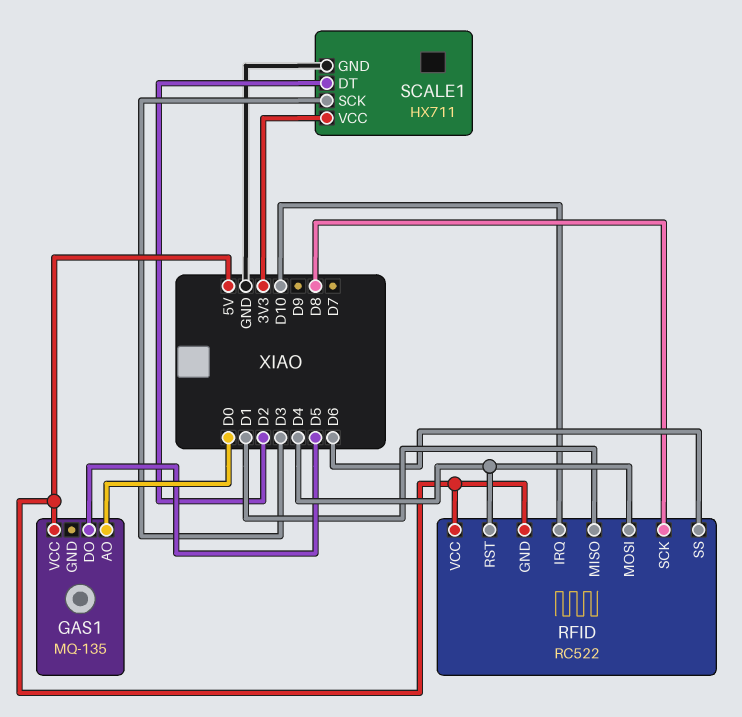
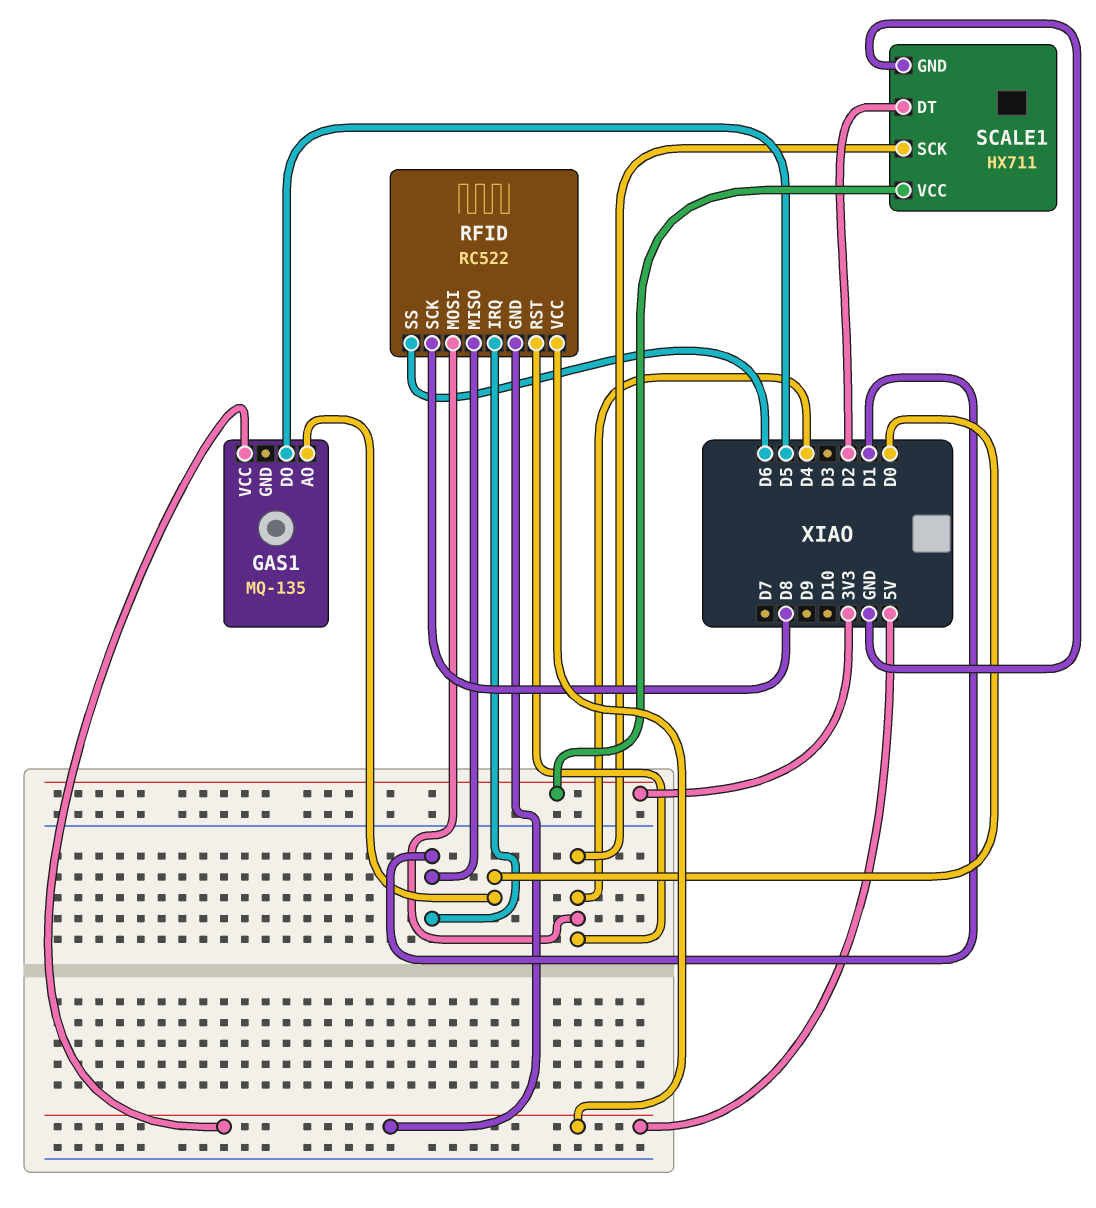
RFID pin IRQ: D10 -> D1
SCALE1 pin SCK: D3 -> D4

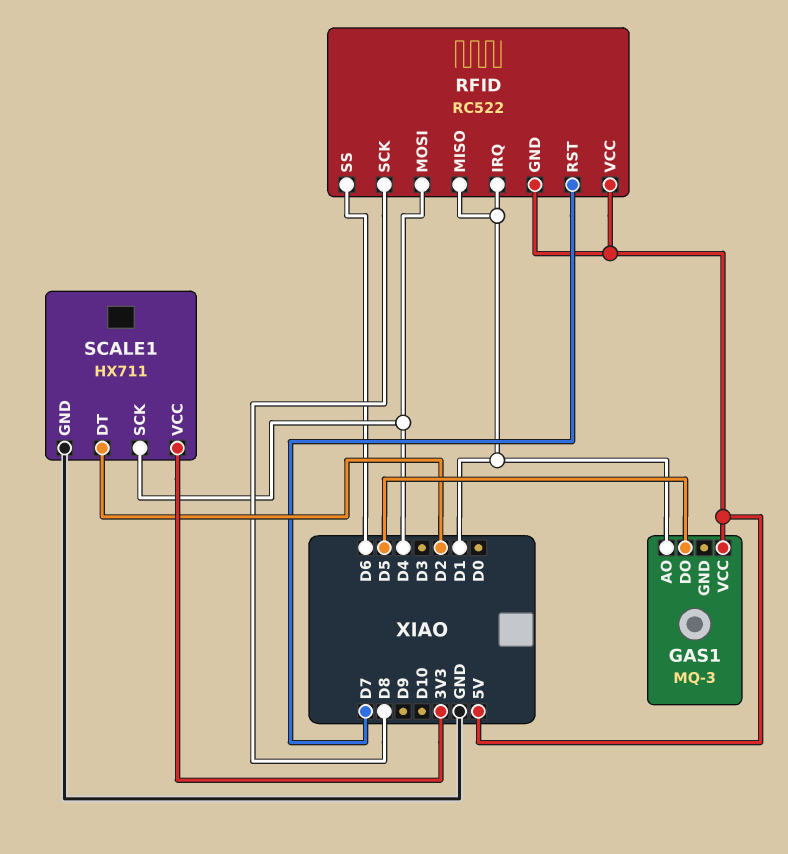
GAS1: MQ-135 -> MQ-3
GAS1 pin AO: D0 -> D1
RFID pin RST: D4 -> D7

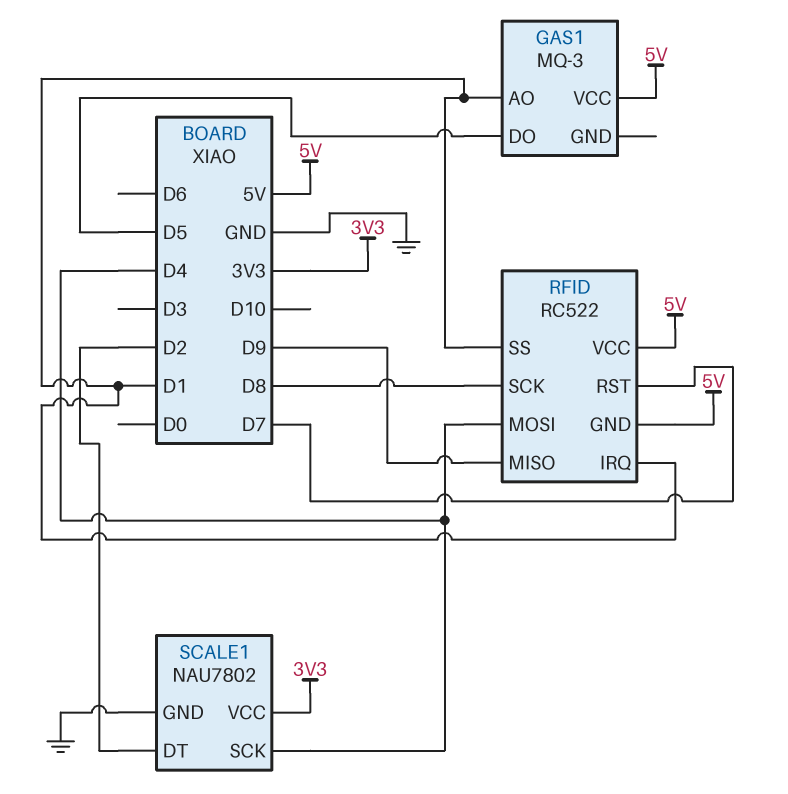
RFID pin MISO: D1 -> D9
RFID pin SS: D6 -> D1
SCALE1: HX711 -> NAU7802

